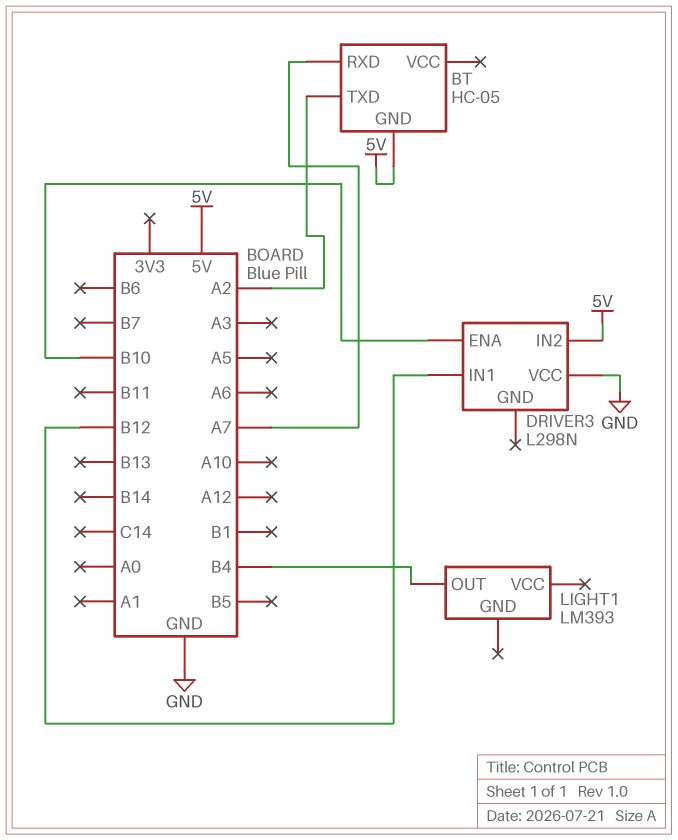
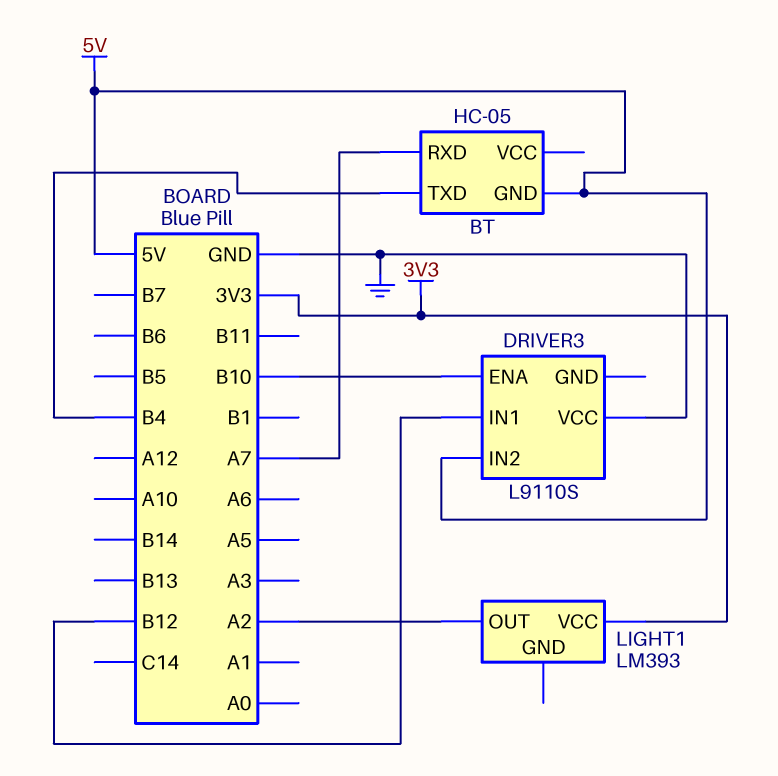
BT pin TXD: A2 -> B4
DRIVER3: L298N -> L9110S
LIGHT1 pin OUT: B4 -> A2
LIGHT1 pin VCC: none -> 3V3

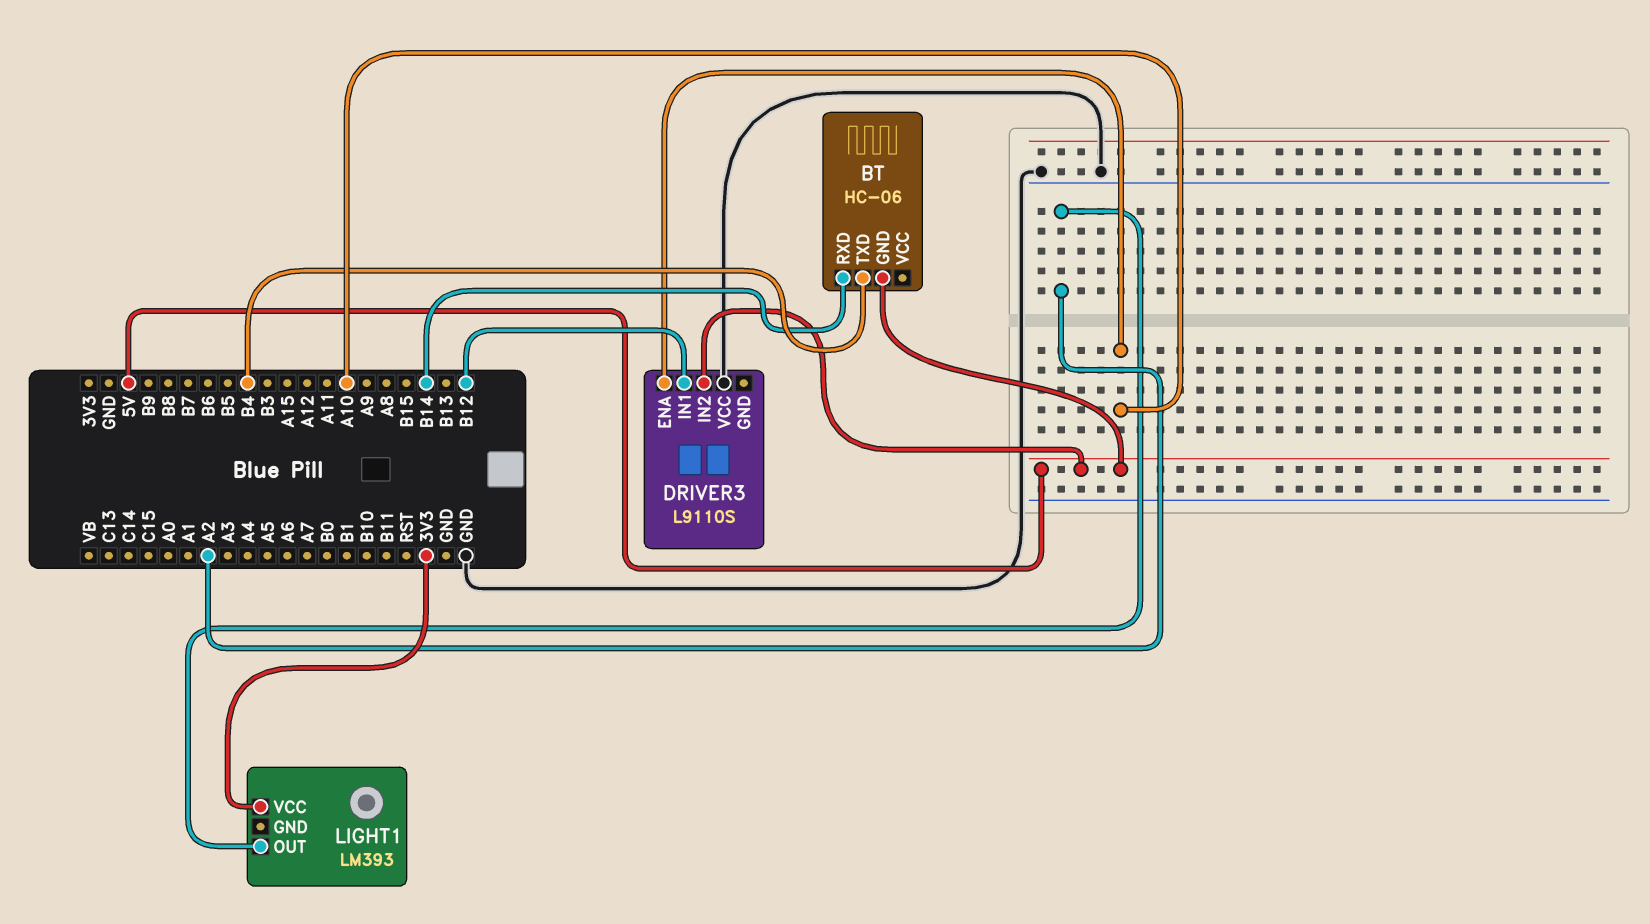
BT: HC-05 -> HC-06
BT pin RXD: A7 -> B14
DRIVER3 pin ENA: B10 -> A10

